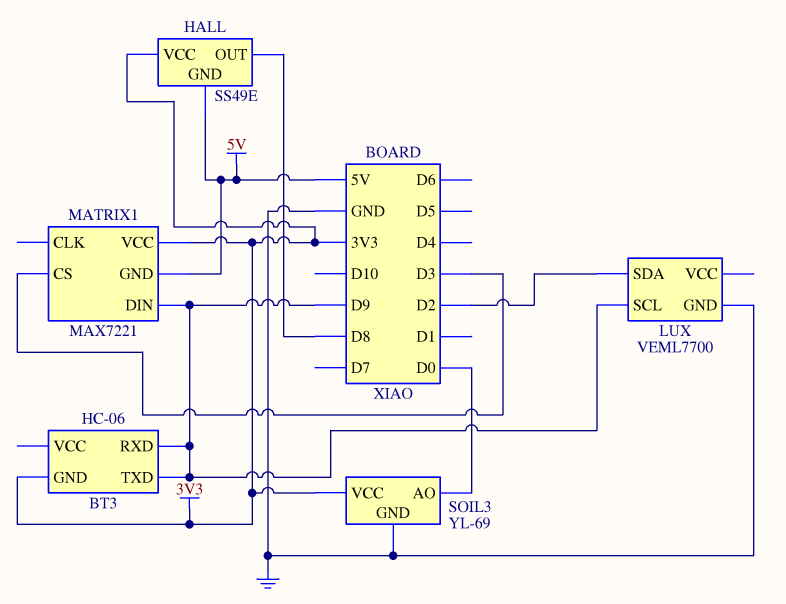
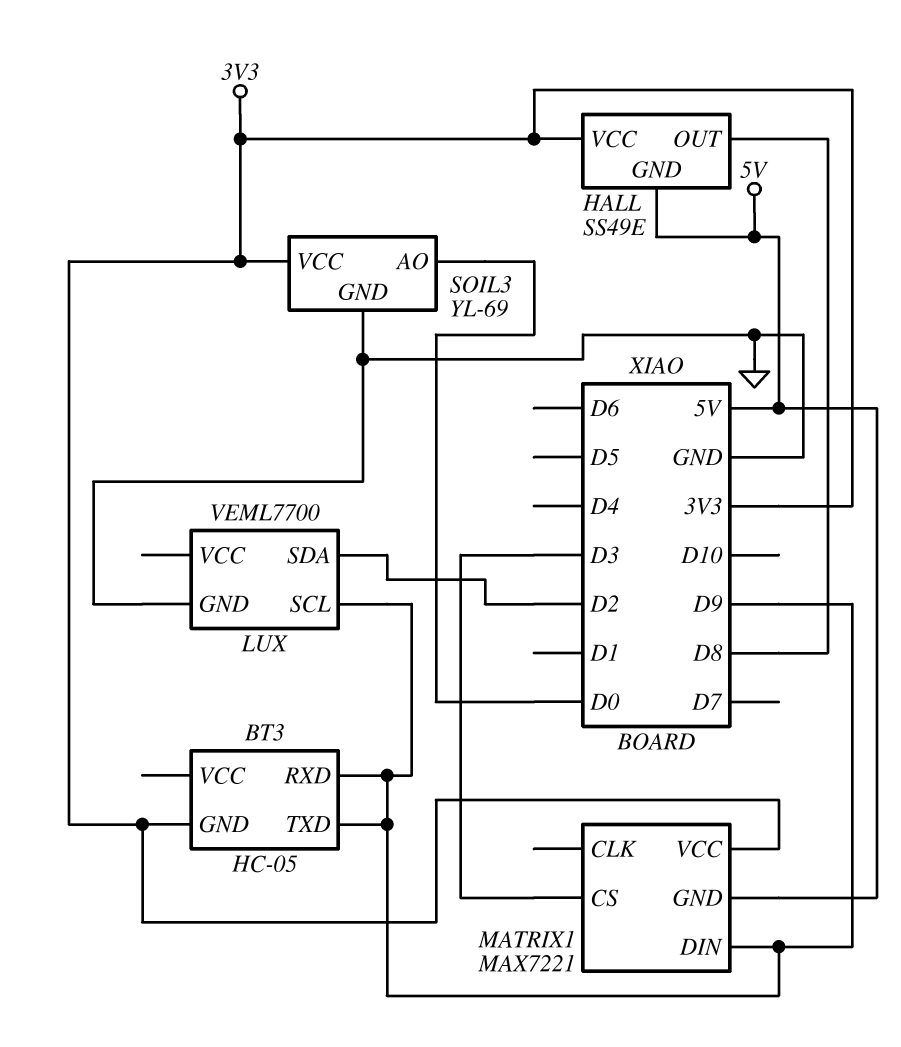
BT3: HC-06 -> HC-05

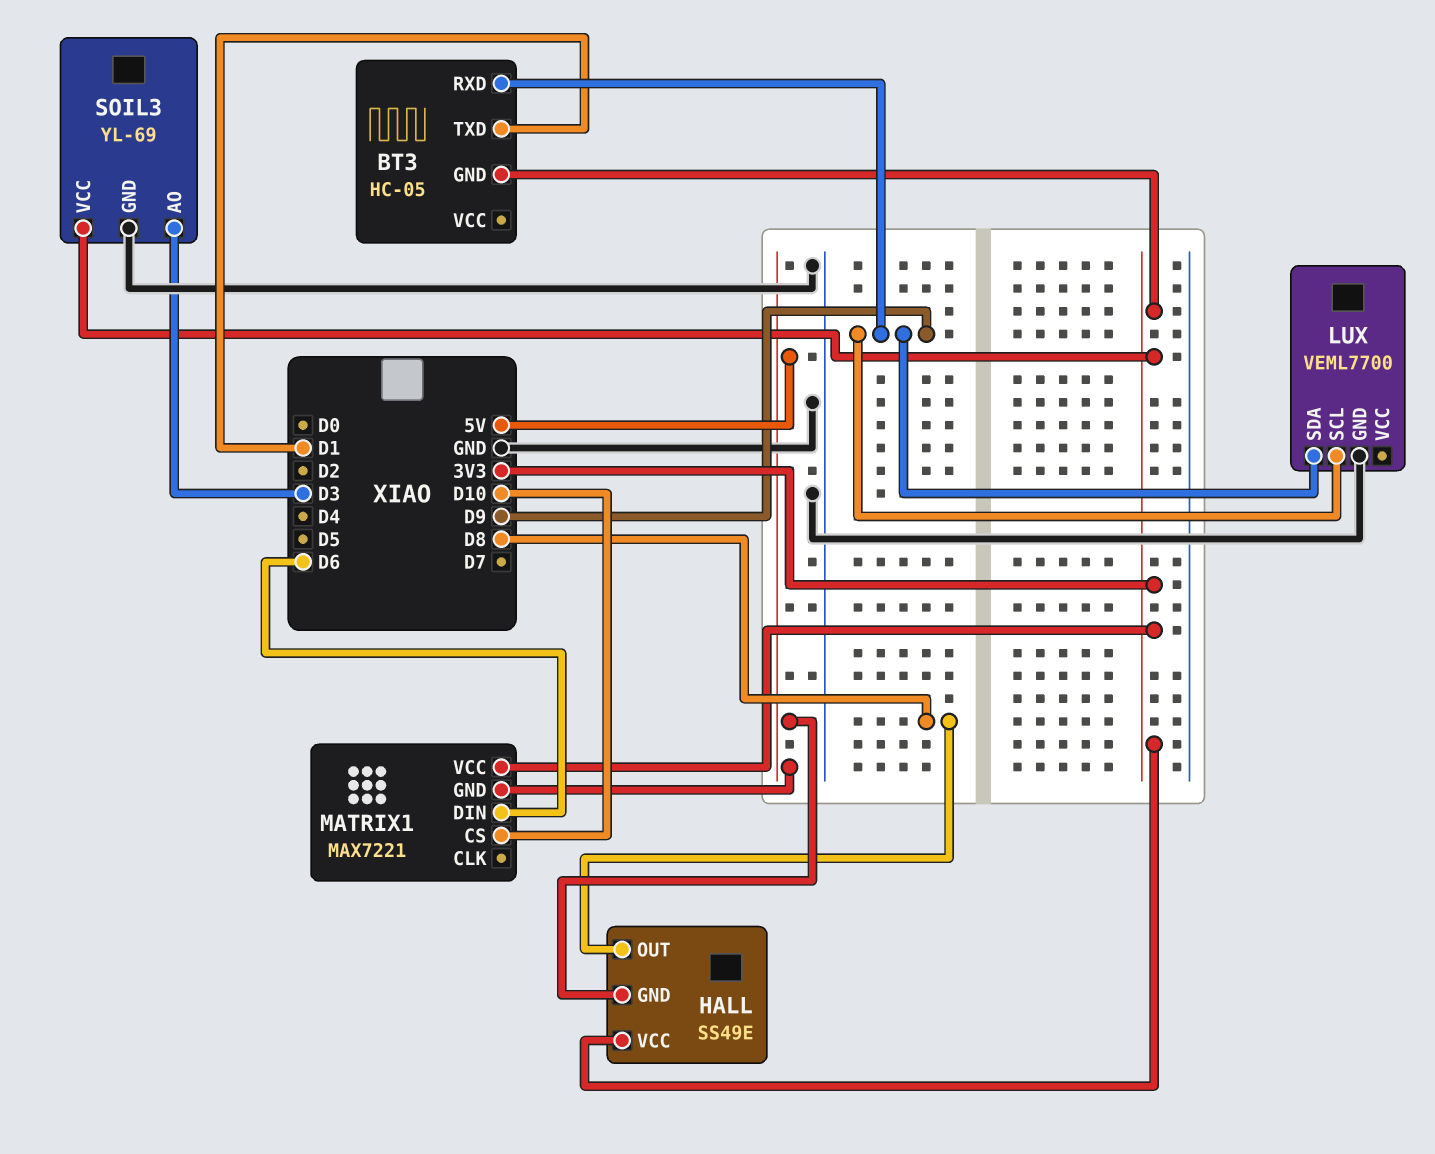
BT3 pin TXD: D9 -> D1
LUX pin SDA: D2 -> D9
MATRIX1 pin CS: D3 -> D10
MATRIX1 pin DIN: D9 -> D6
SOIL3 pin AO: D0 -> D3

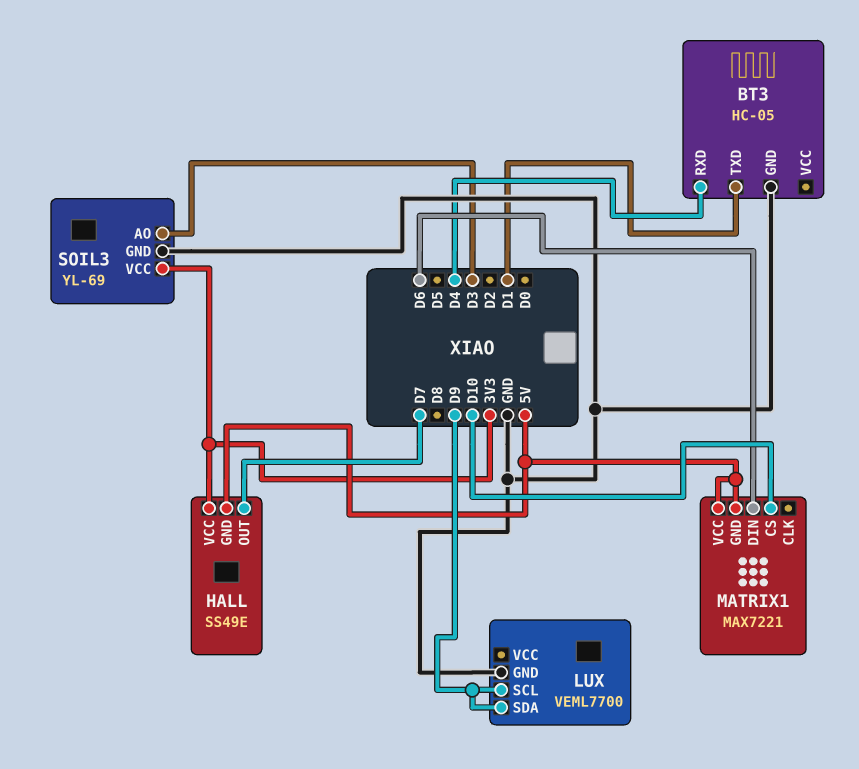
BT3 pin GND: 3V3 -> GND
BT3 pin RXD: D9 -> D4
HALL pin OUT: D8 -> D7
MATRIX1 pin VCC: 3V3 -> 5V

